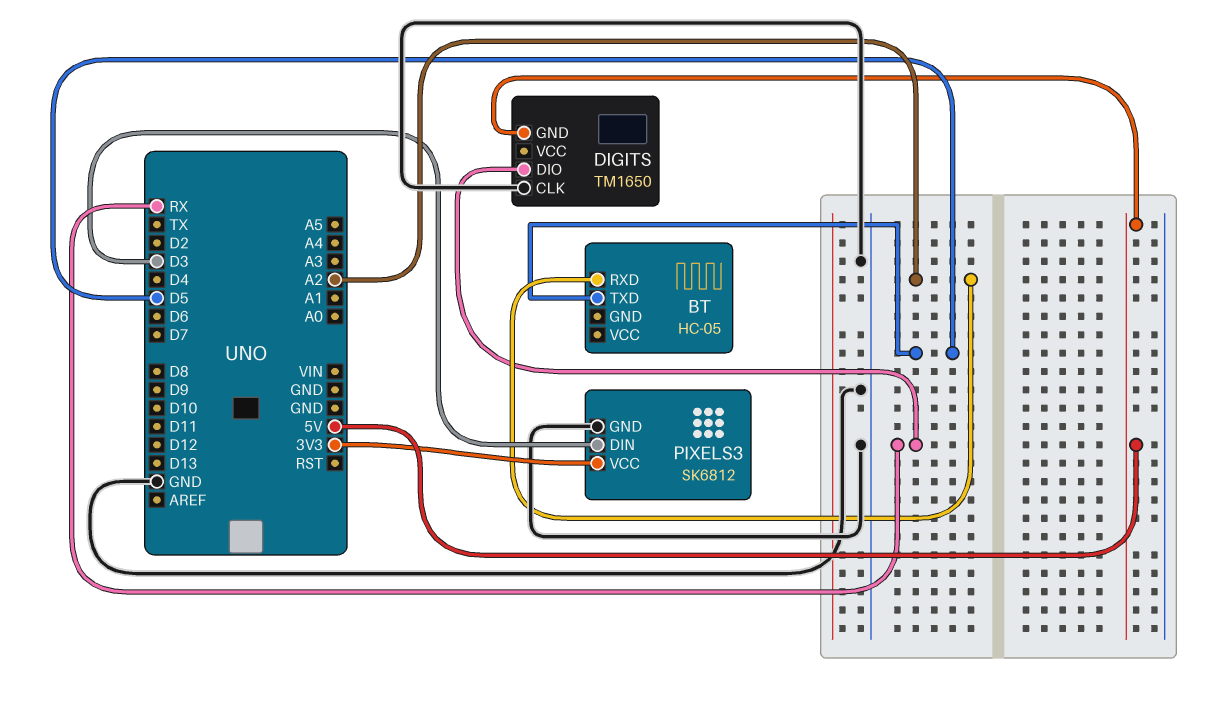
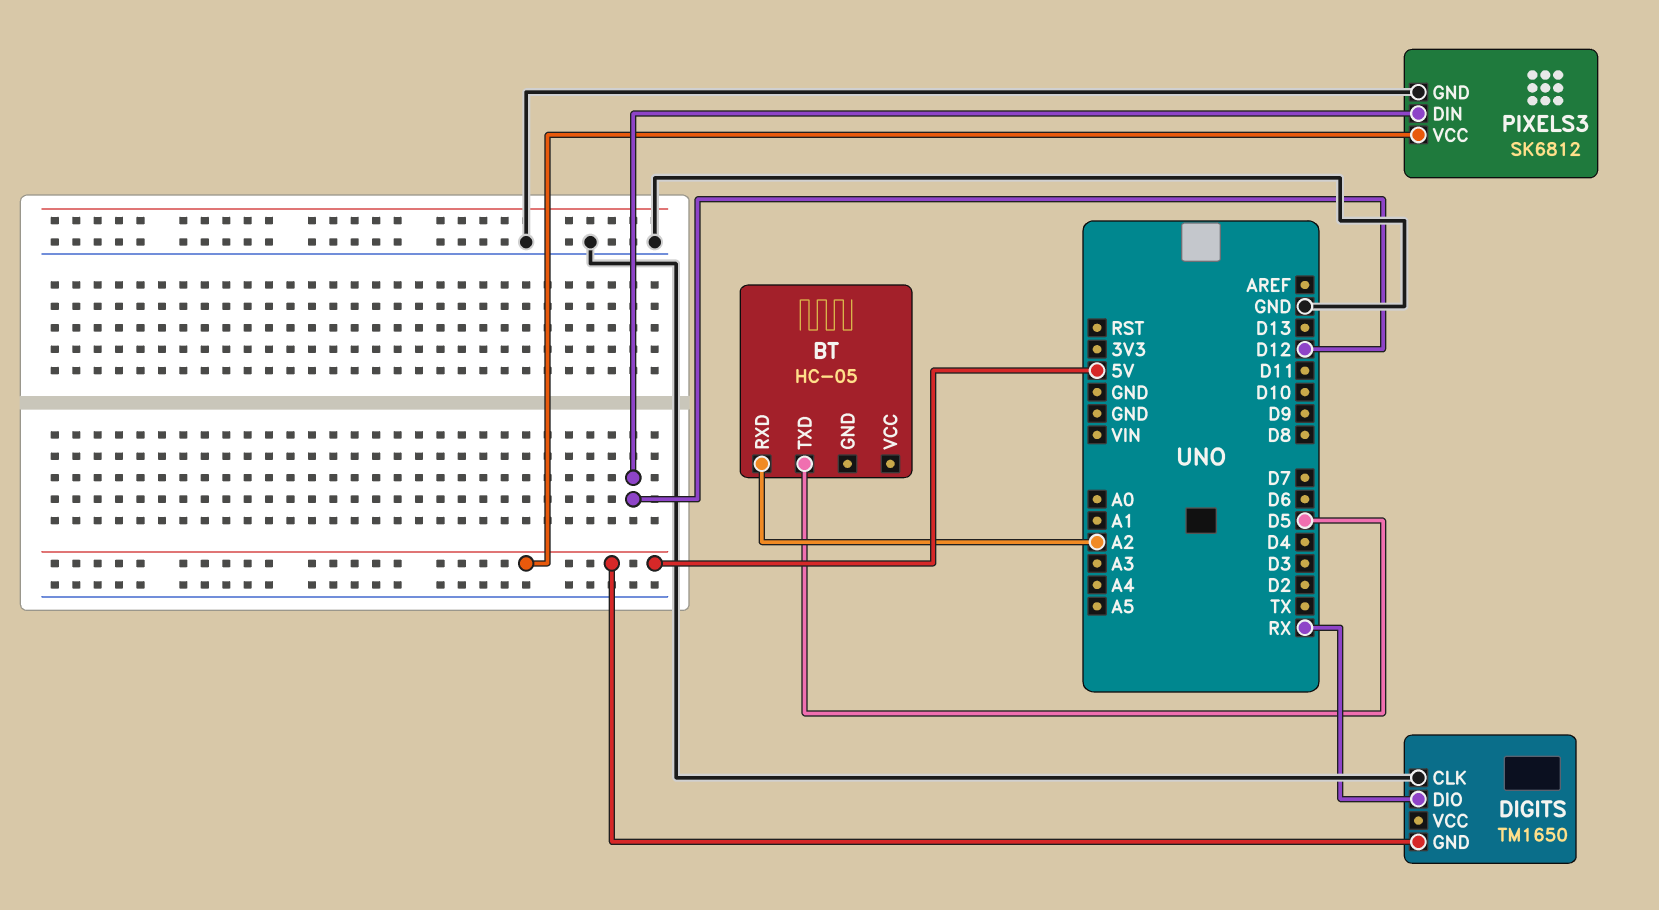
PIXELS3 pin DIN: D3 -> D12
PIXELS3 pin VCC: 3V3 -> 5V

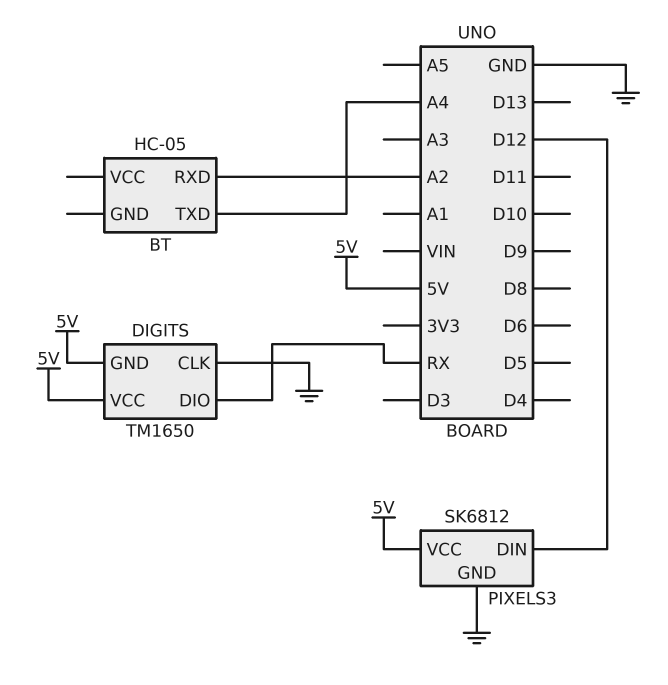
BT pin TXD: D5 -> A4
DIGITS pin VCC: none -> 5V

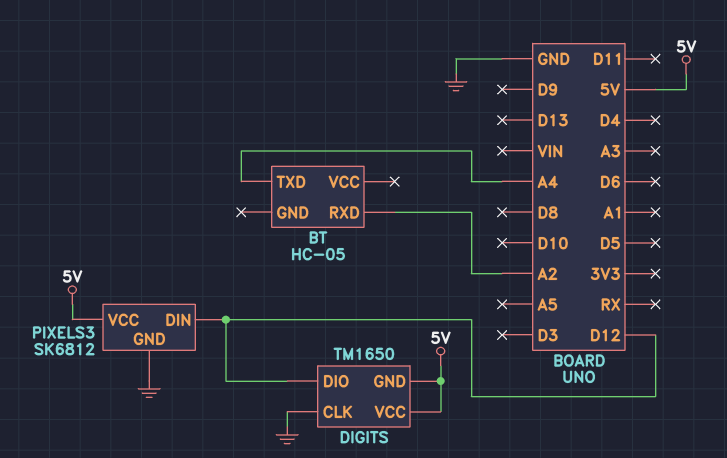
DIGITS pin DIO: RX -> D12

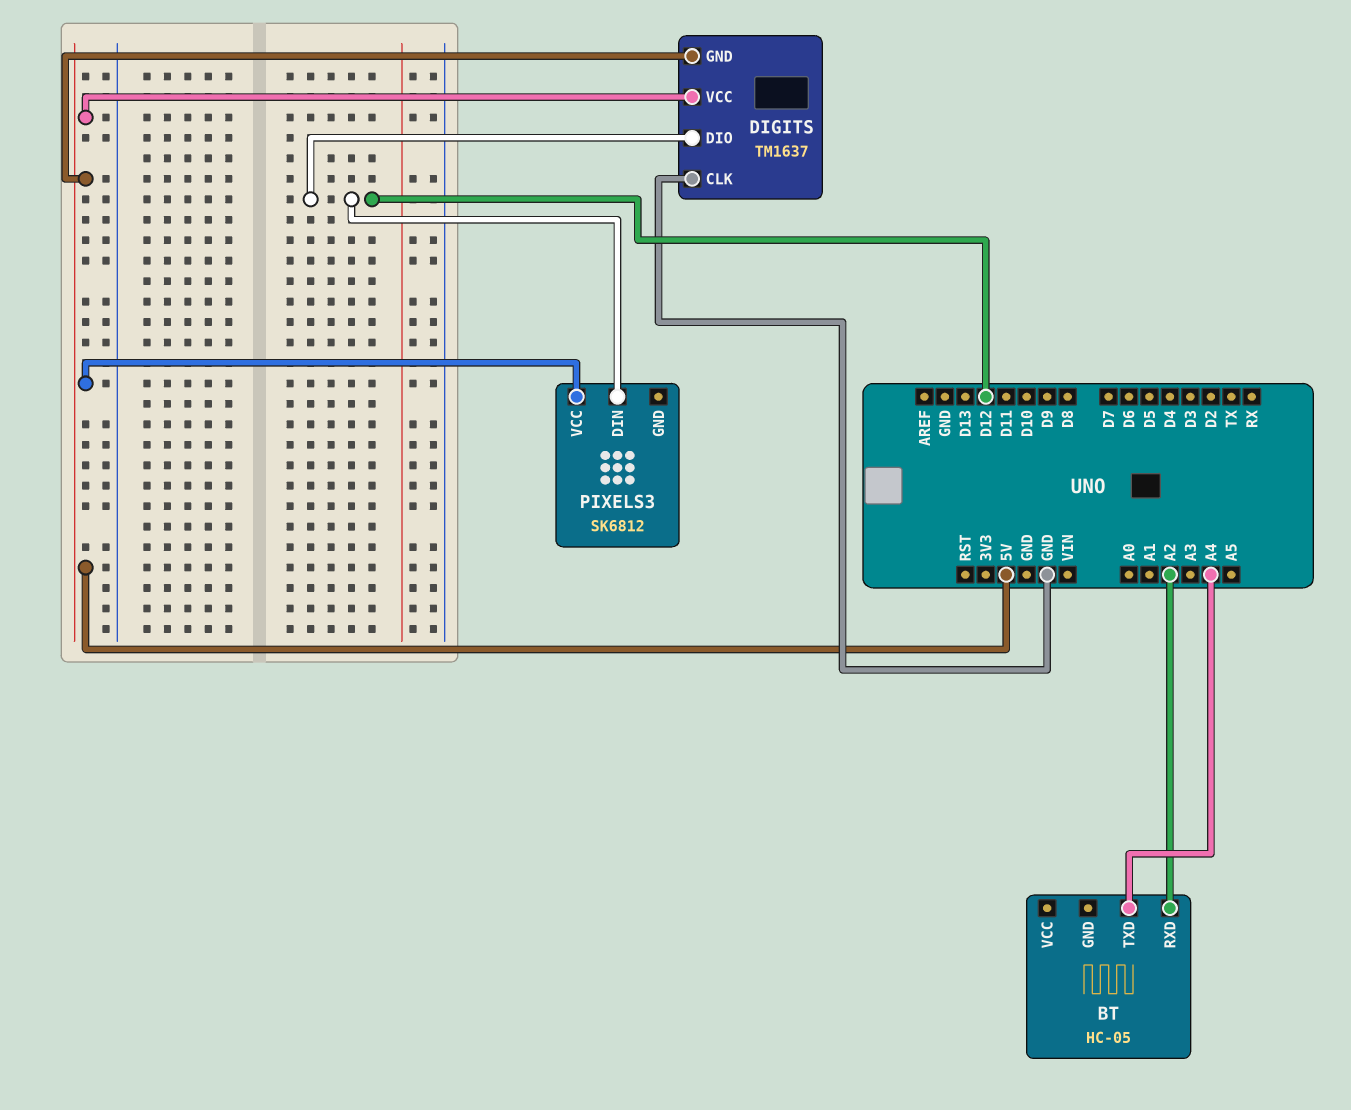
DIGITS: TM1650 -> TM1637
PIXELS3 pin GND: GND -> none

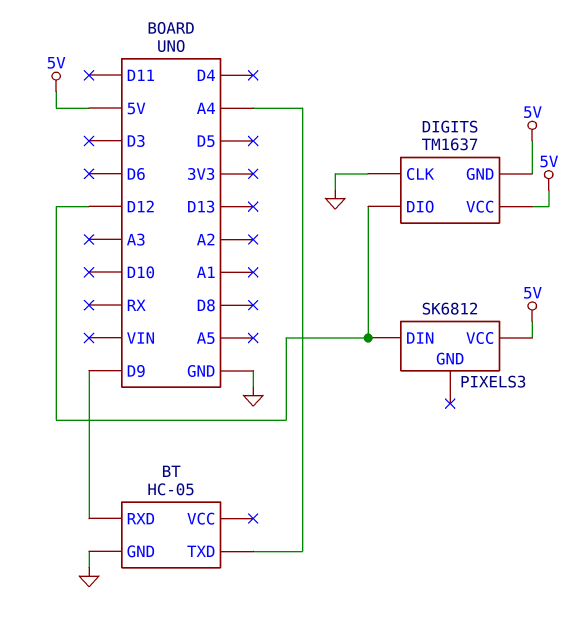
BT pin GND: none -> GND
BT pin RXD: A2 -> D9

